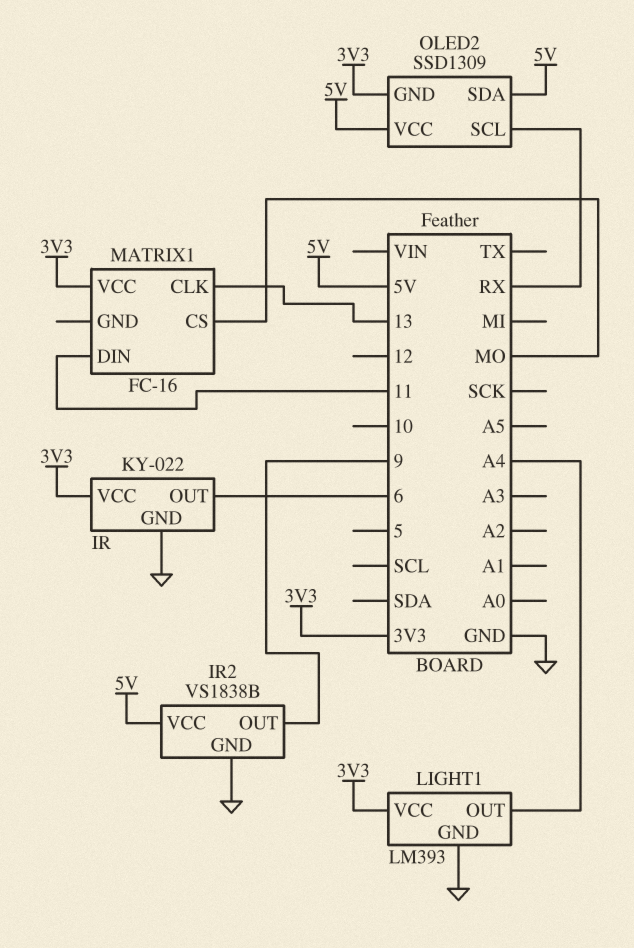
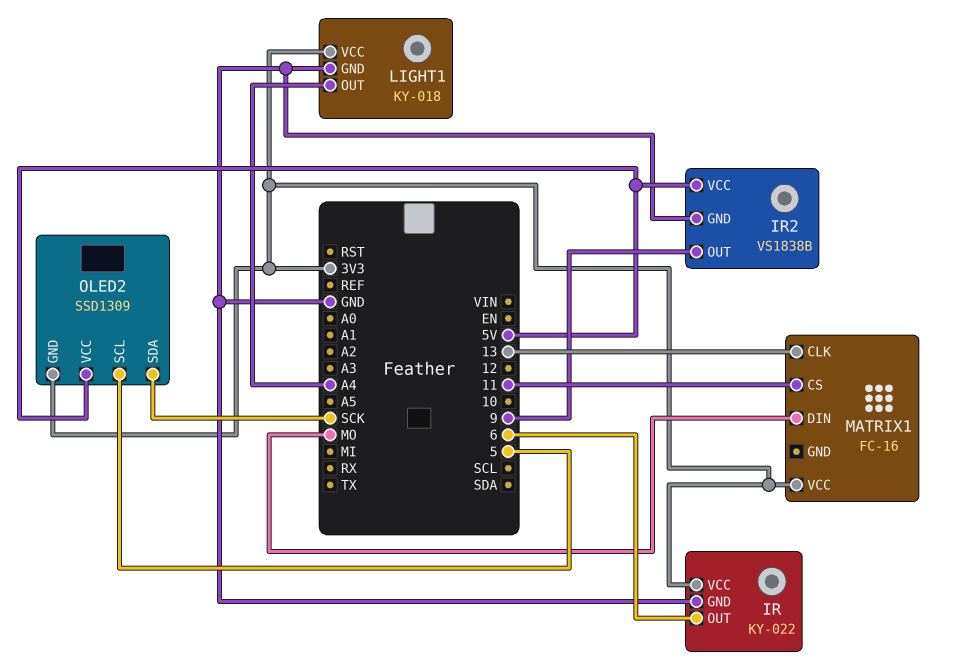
LIGHT1: LM393 -> KY-018
MATRIX1 pin CS: MO -> 11
MATRIX1 pin DIN: 11 -> MO
OLED2 pin SCL: RX -> 5
OLED2 pin SDA: 5V -> SCK

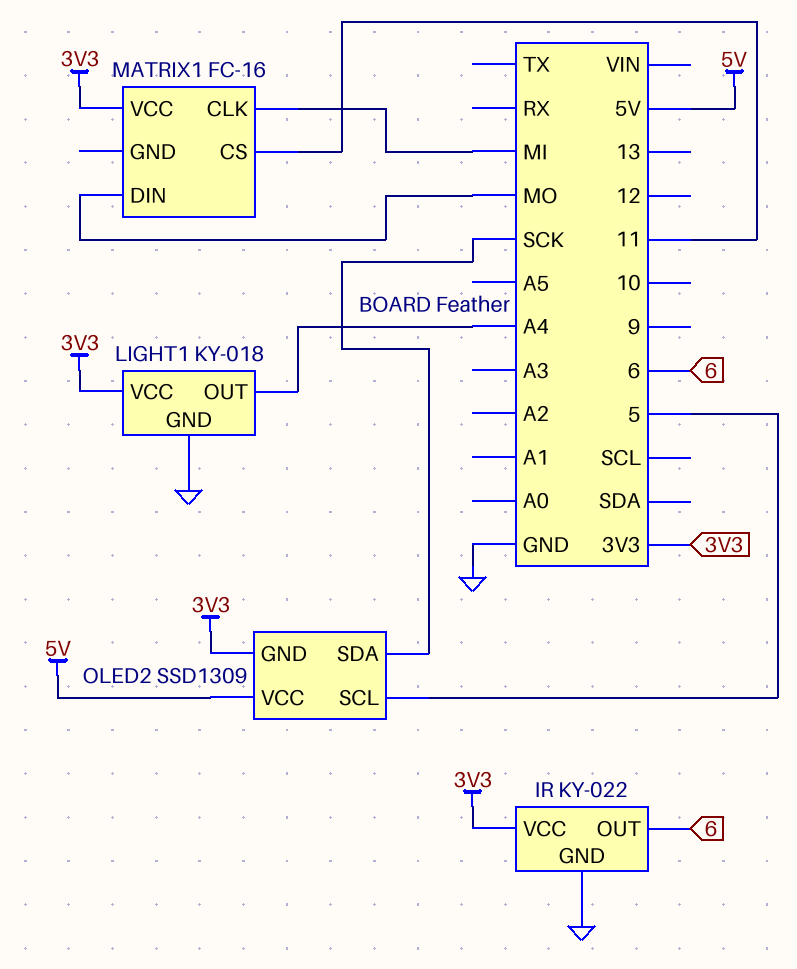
IR2: VS1838B -> none
IR2 pin GND: GND -> none
IR2 pin OUT: 9 -> none
IR2 pin VCC: 5V -> none
MATRIX1 pin CLK: 13 -> MI

